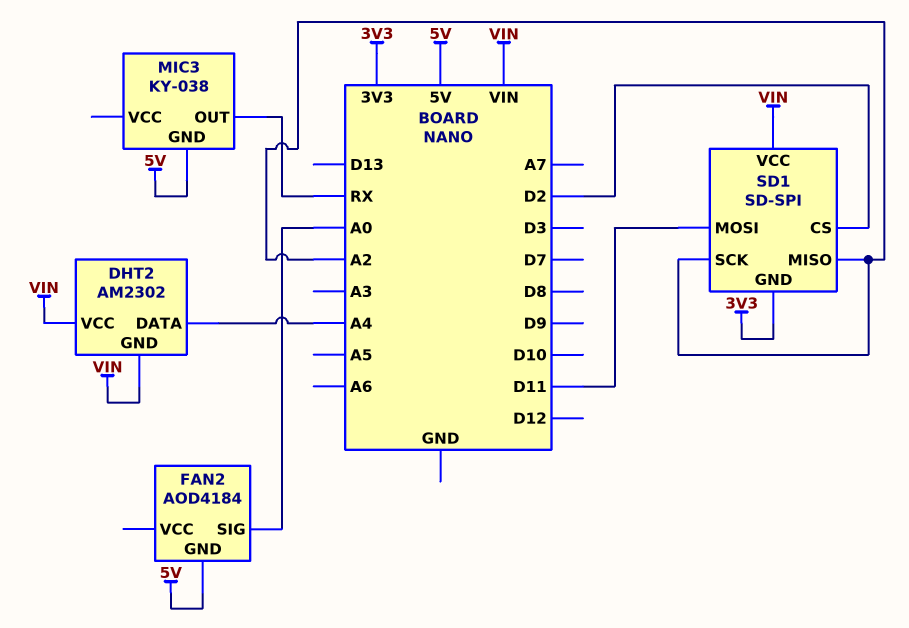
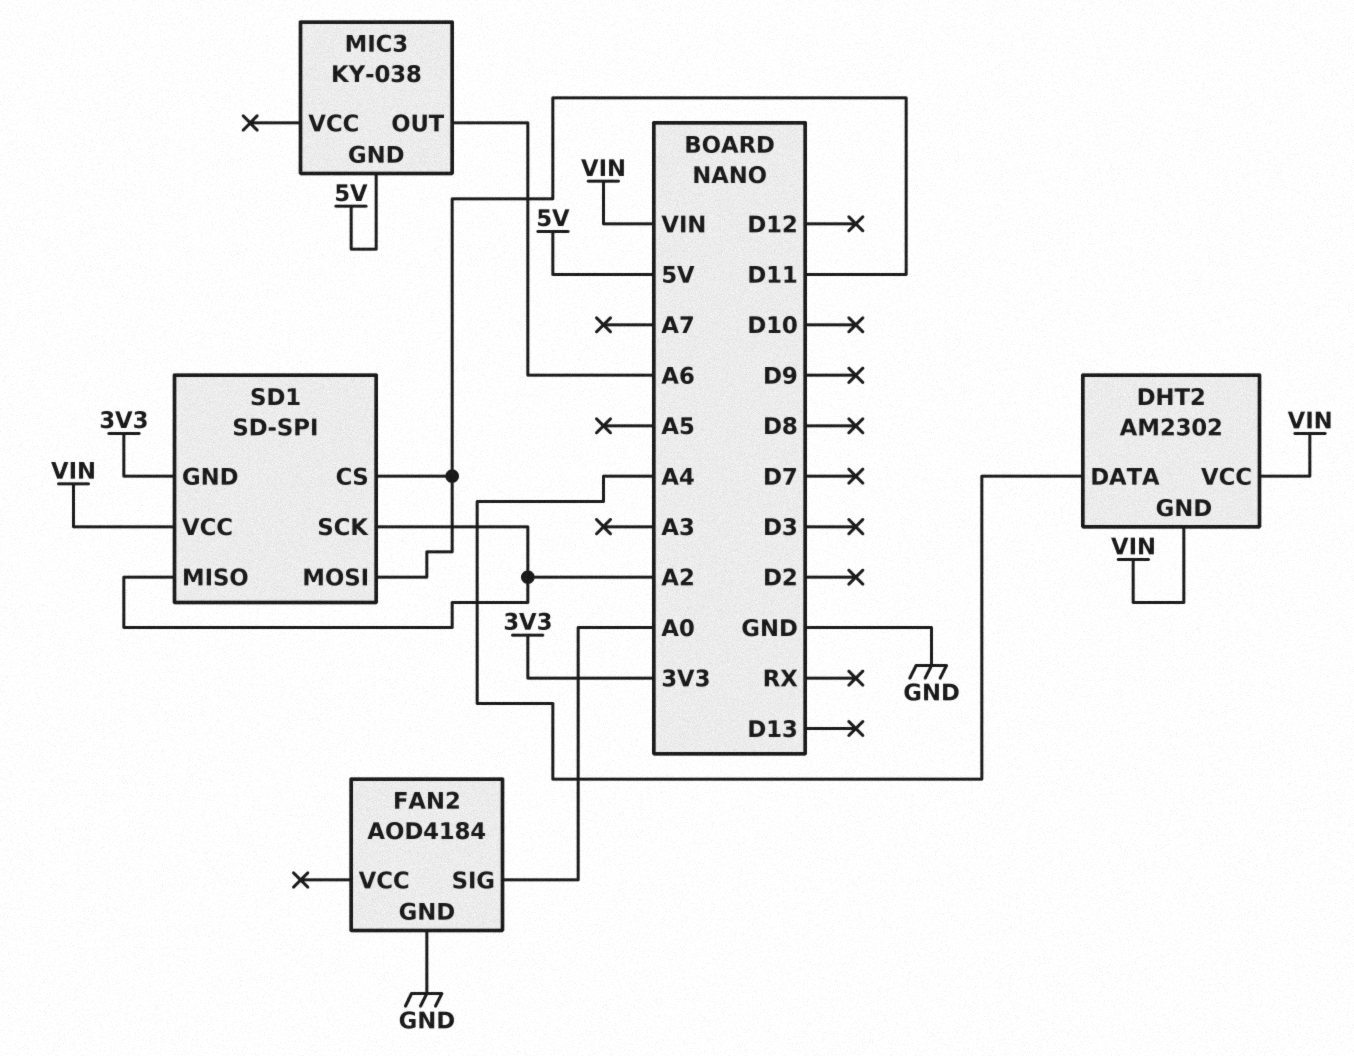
FAN2 pin GND: 5V -> GND
MIC3 pin OUT: RX -> A6
SD1 pin CS: D2 -> D11

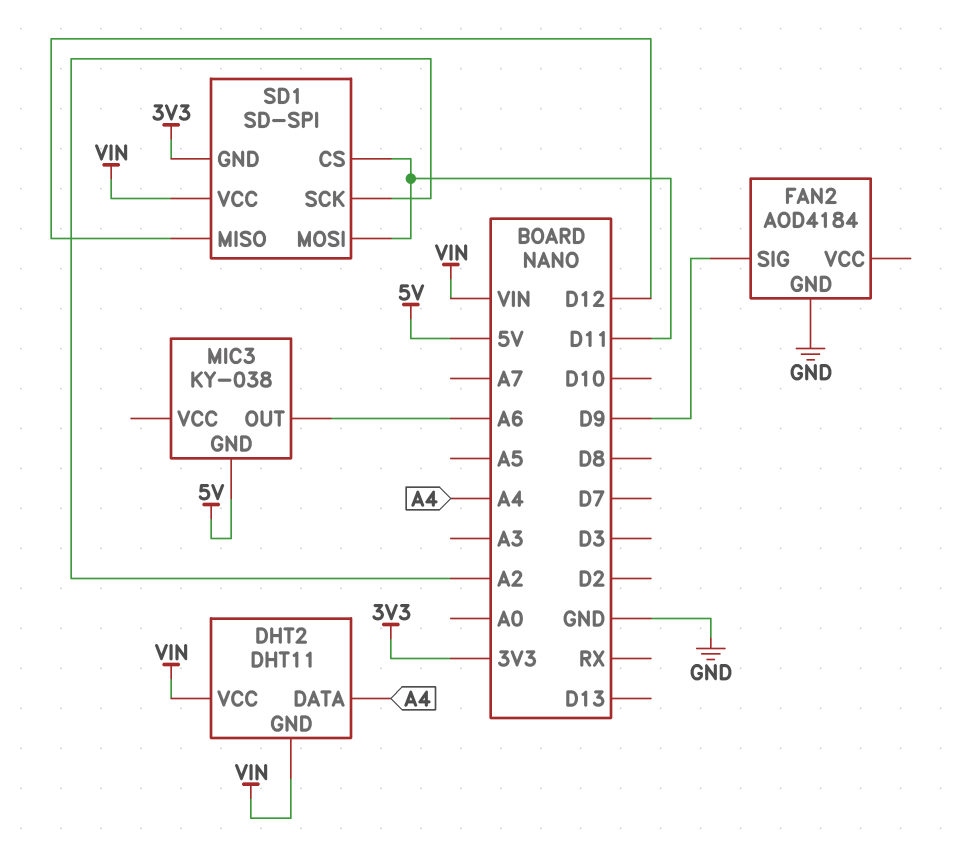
DHT2: AM2302 -> DHT11
FAN2 pin SIG: A0 -> D9
SD1 pin MISO: A2 -> D12

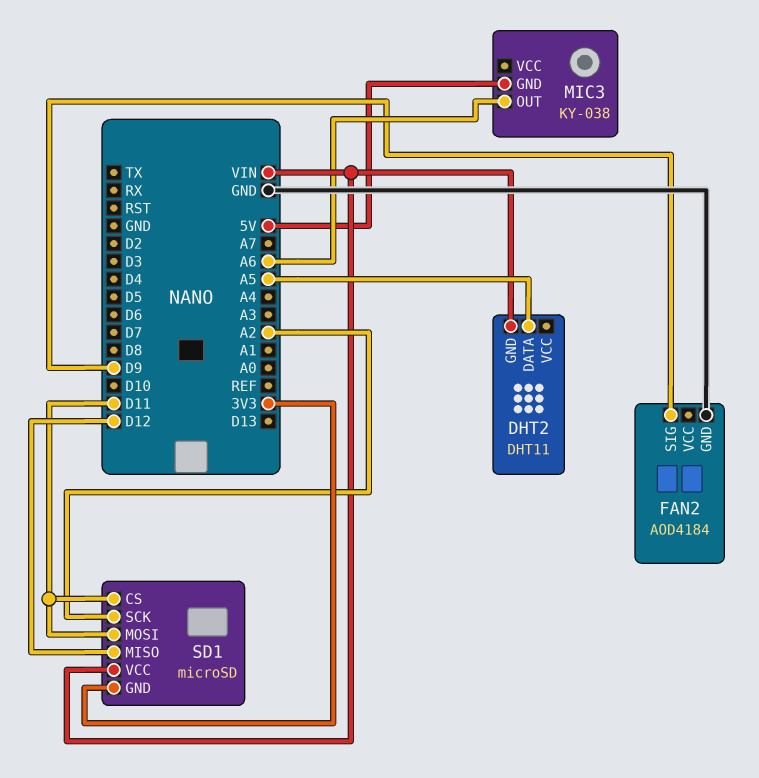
DHT2 pin DATA: A4 -> A5
DHT2 pin VCC: VIN -> none
SD1: SD-SPI -> microSD

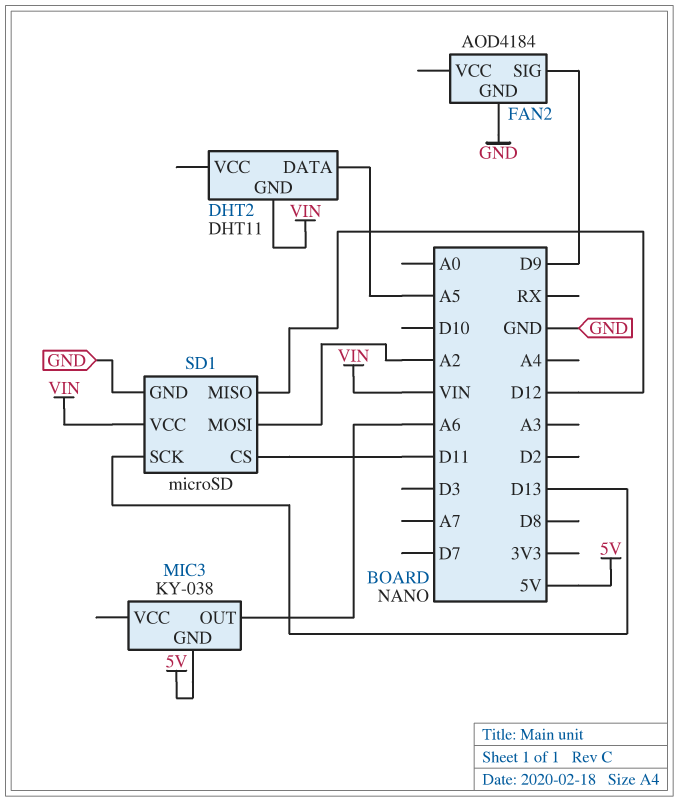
SD1 pin GND: 3V3 -> GND
SD1 pin MOSI: D11 -> A2
SD1 pin SCK: A2 -> D13

